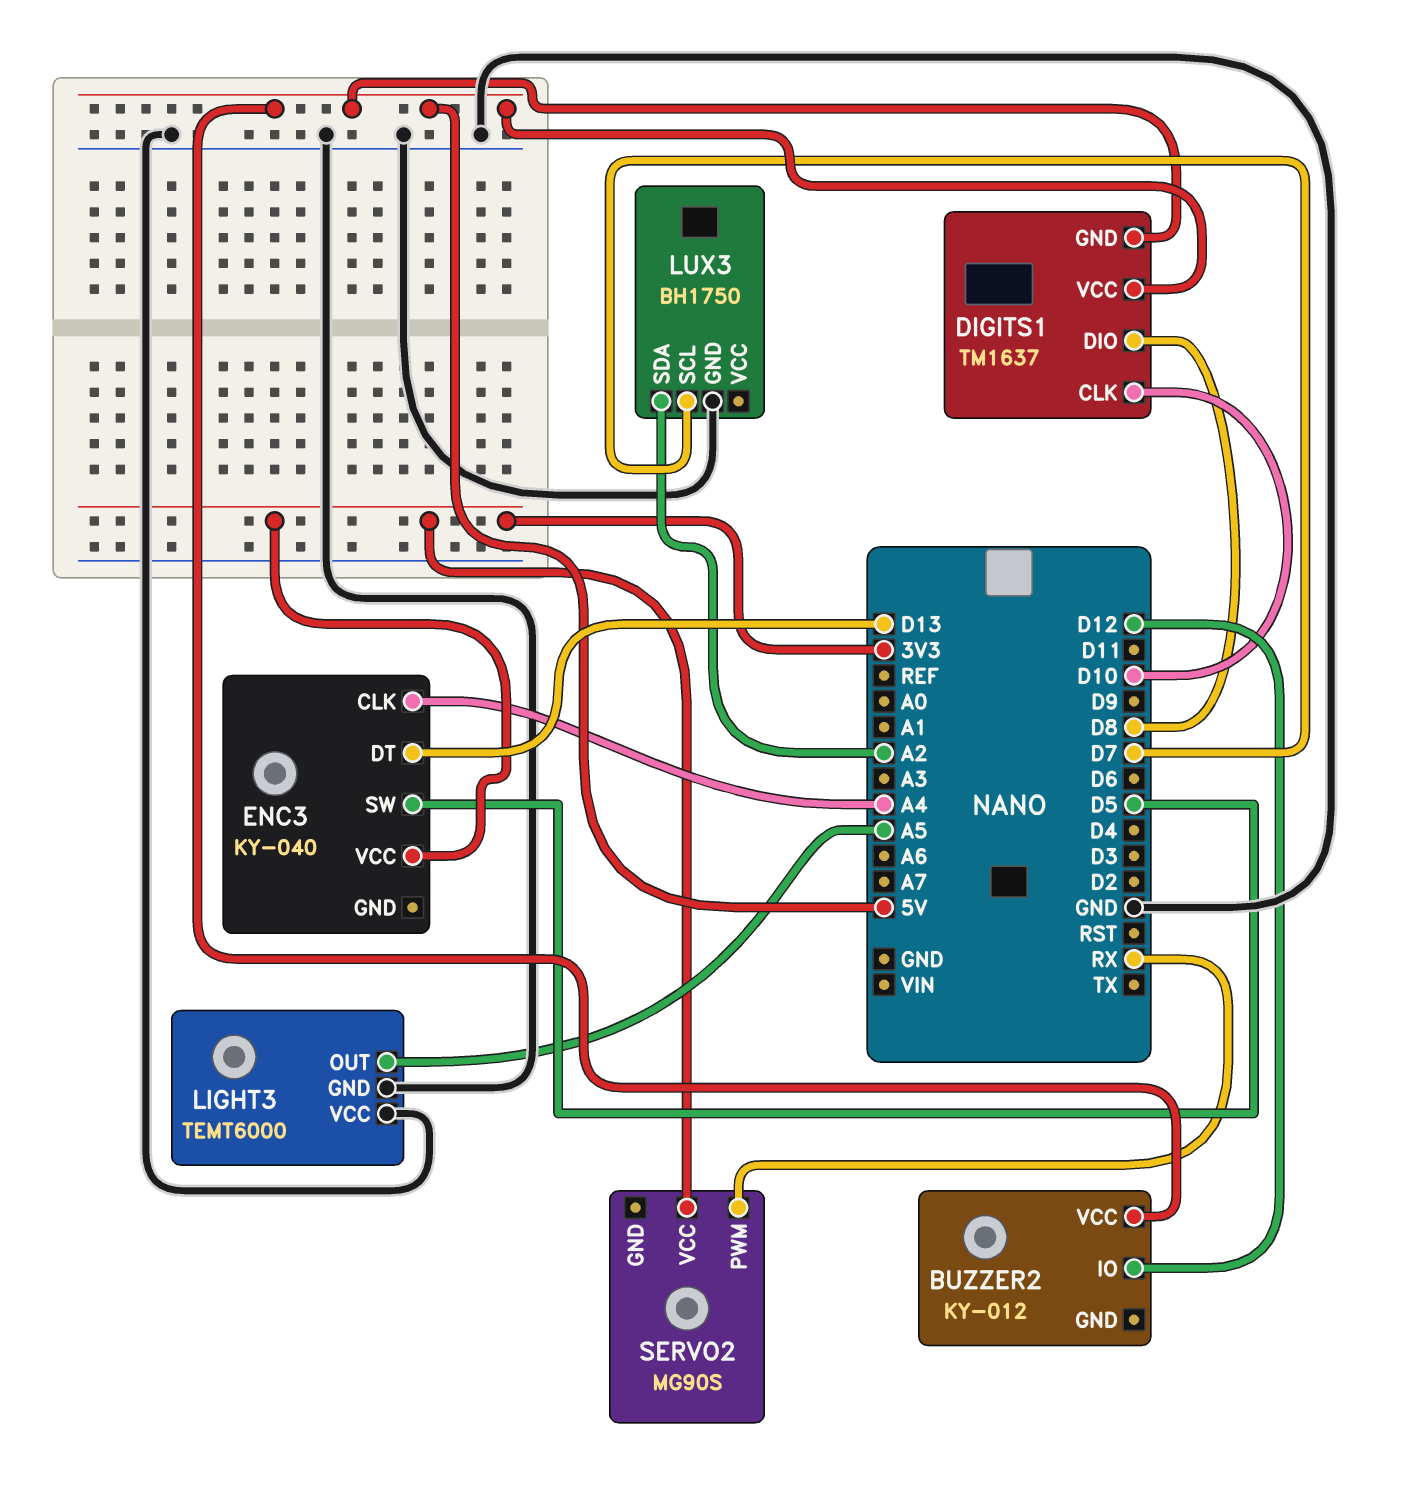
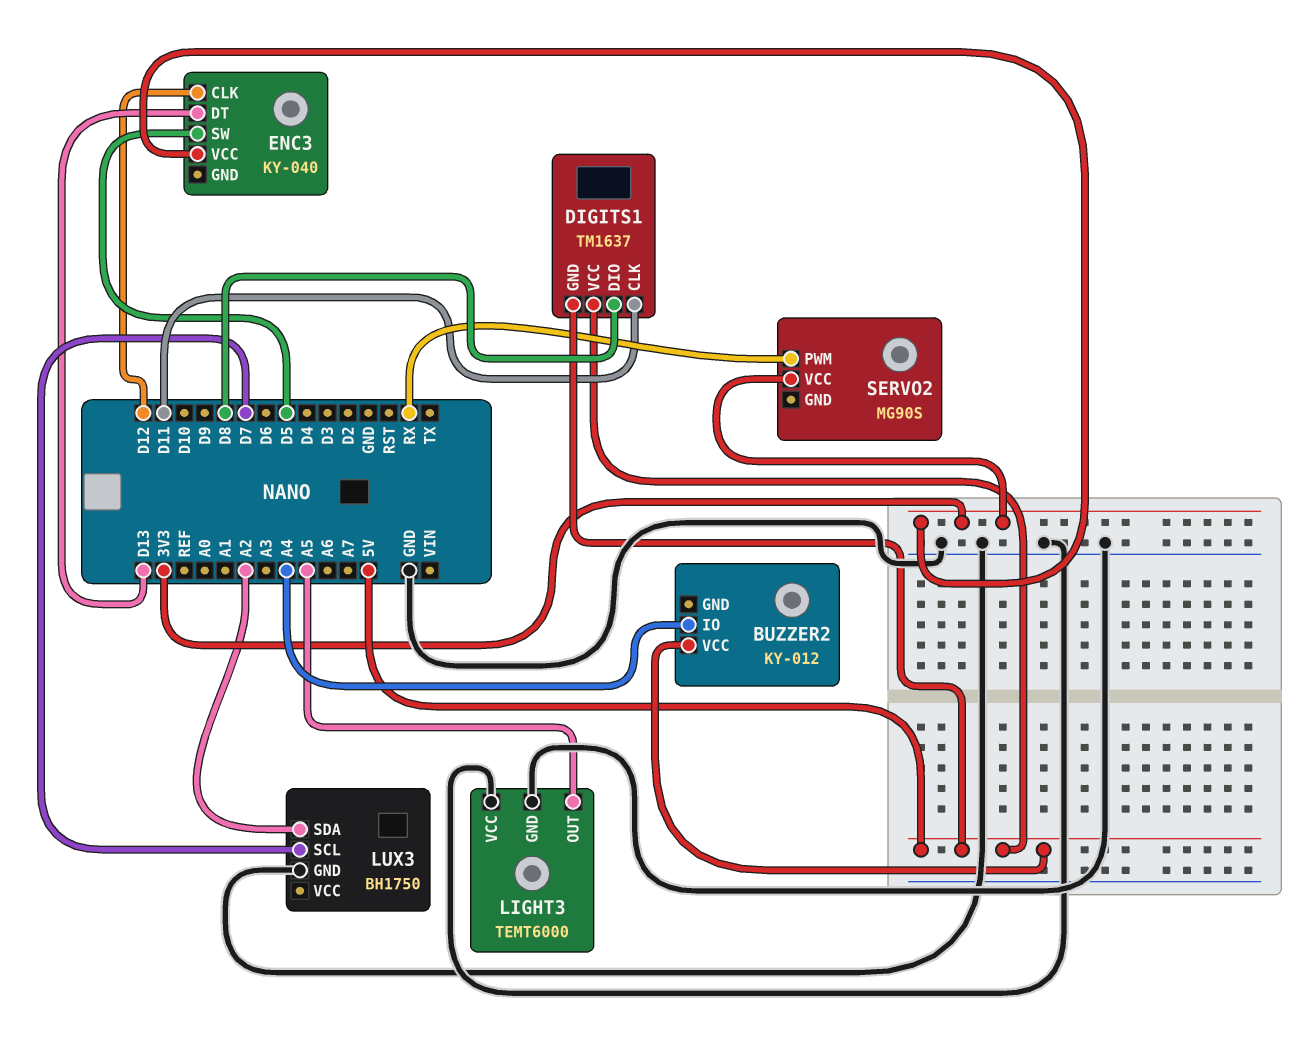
BUZZER2 pin IO: D12 -> A4
DIGITS1 pin CLK: D10 -> D11
ENC3 pin CLK: A4 -> D12

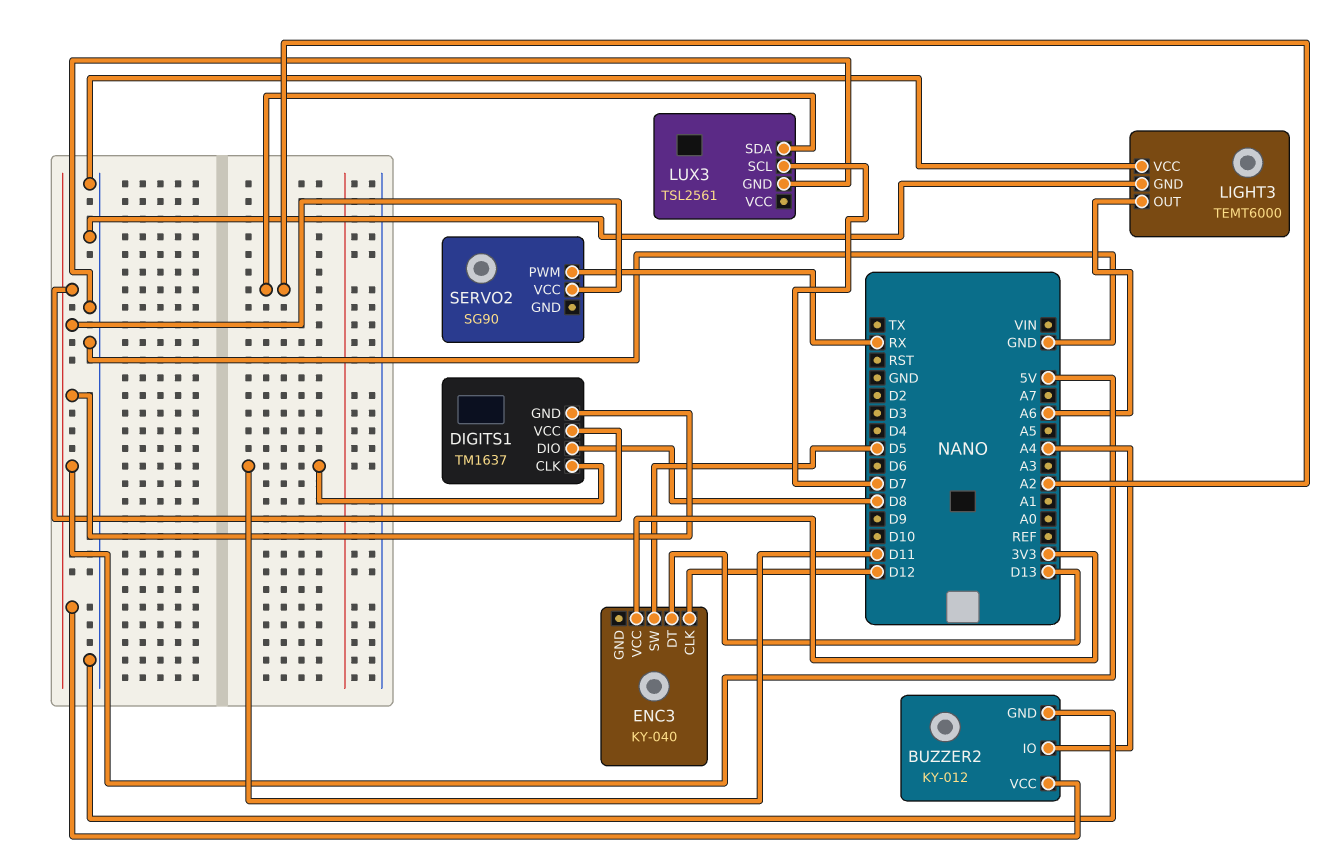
BUZZER2 pin GND: none -> GND
LIGHT3 pin OUT: A5 -> A6
LUX3: BH1750 -> TSL2561
SERVO2: MG90S -> SG90
SERVO2 pin VCC: 3V3 -> 5V

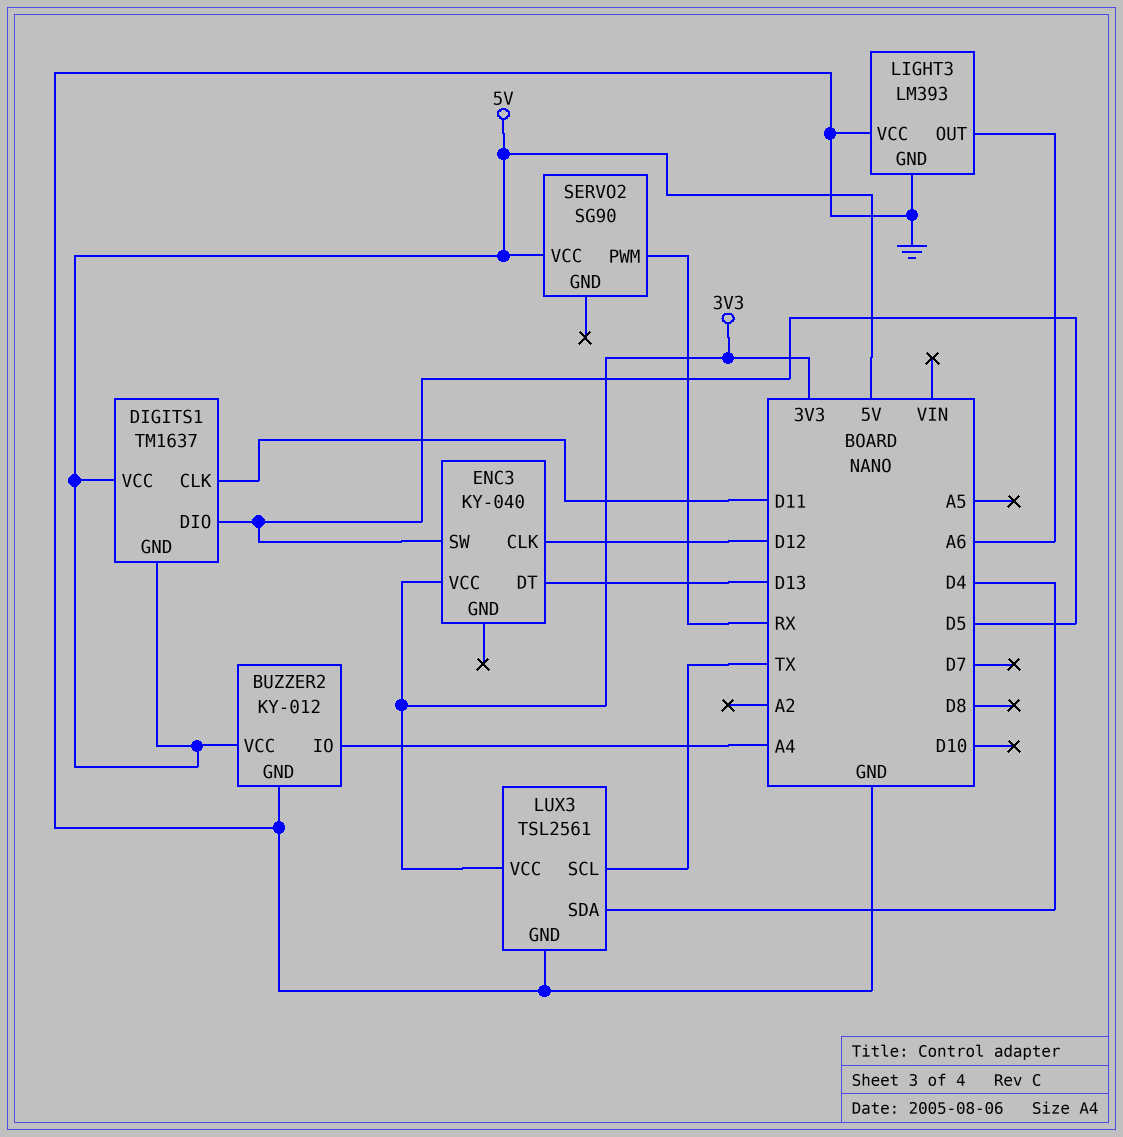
DIGITS1 pin DIO: D8 -> D5
LIGHT3: TEMT6000 -> LM393
LUX3 pin SCL: D7 -> TX
LUX3 pin SDA: A2 -> D4
LUX3 pin VCC: none -> 3V3

